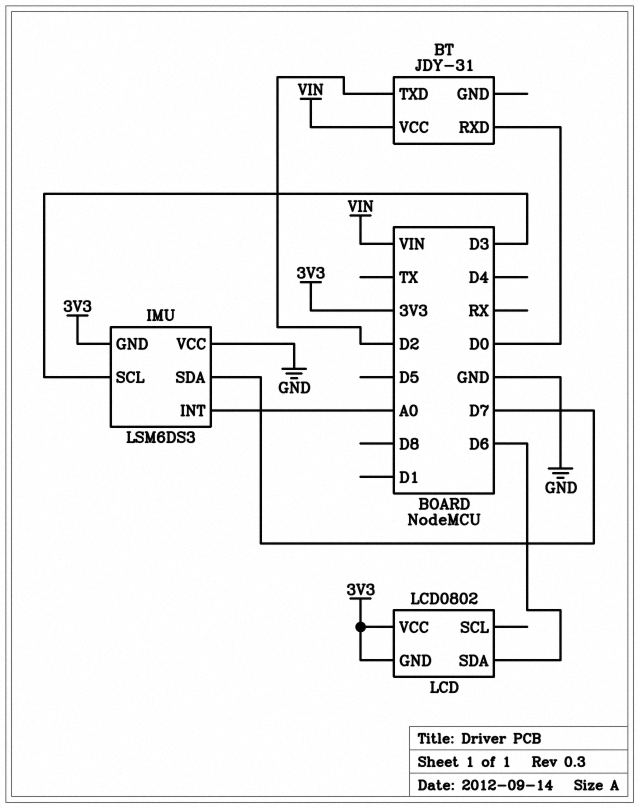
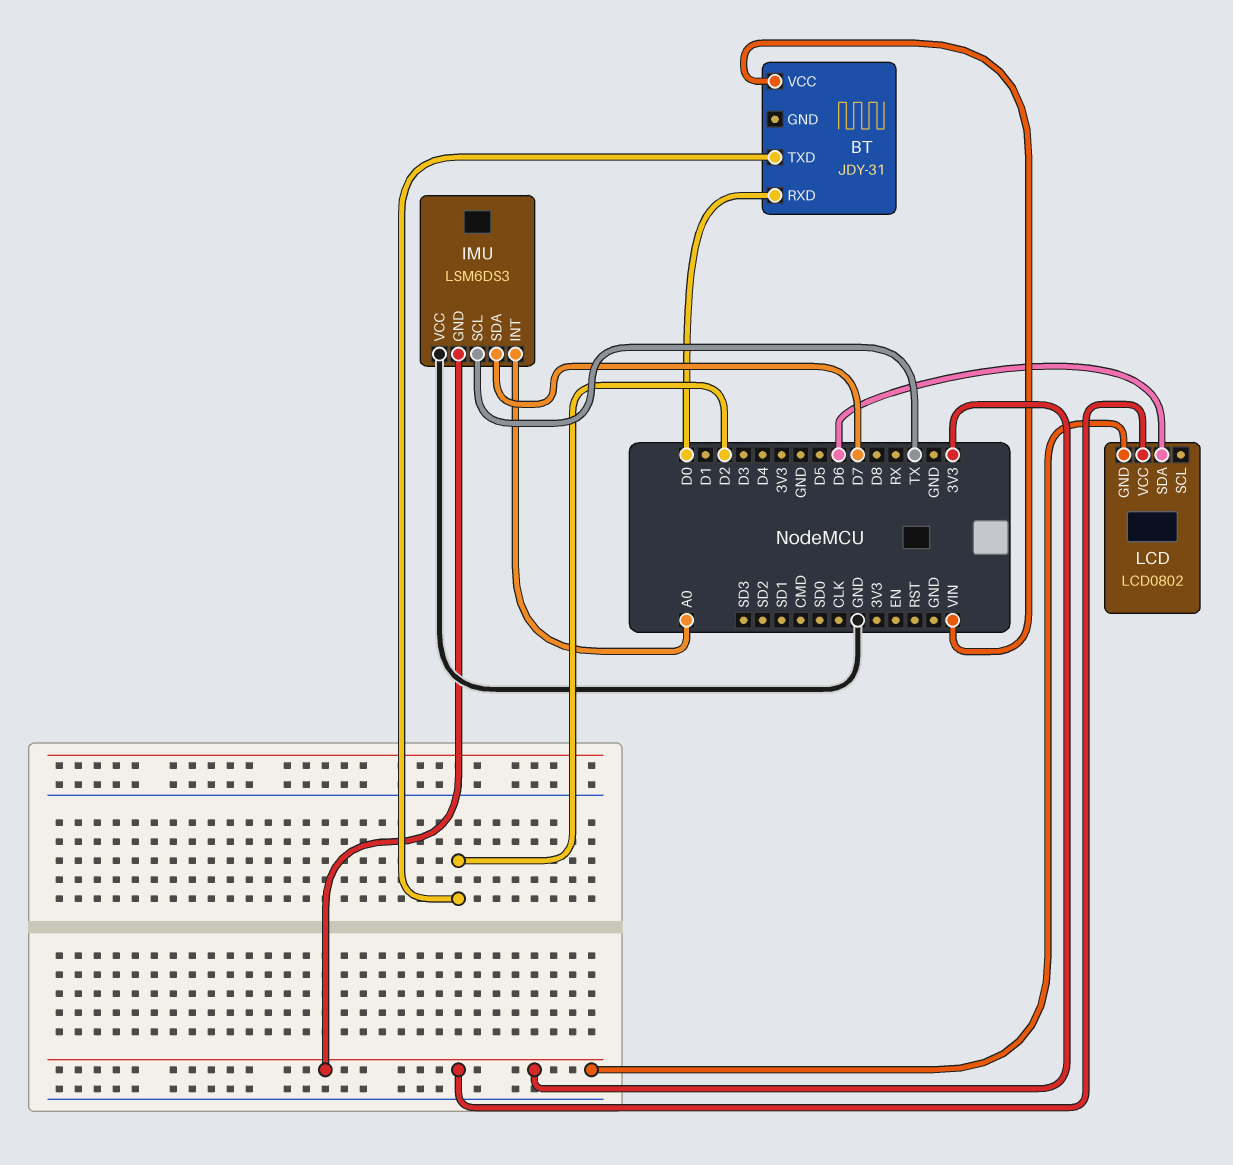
IMU pin SCL: D3 -> TX

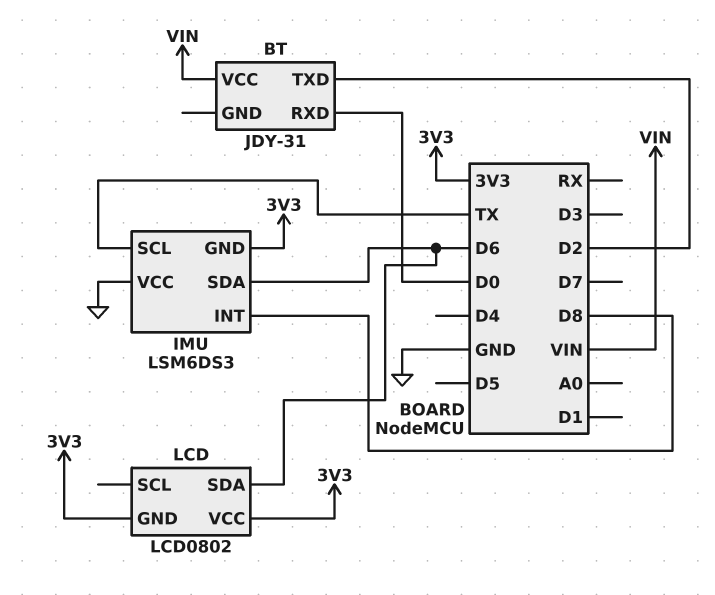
IMU pin INT: A0 -> D8
IMU pin SDA: D7 -> D6

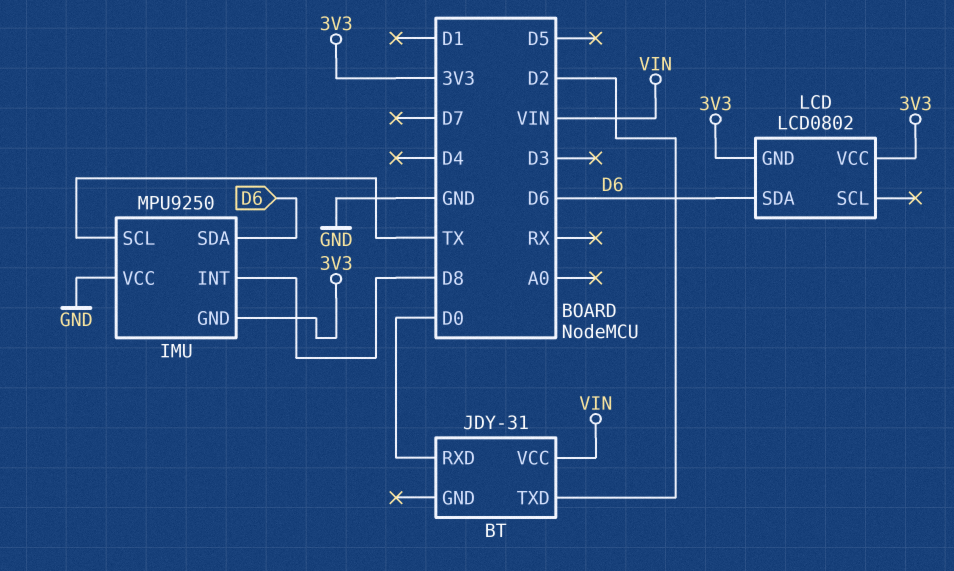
IMU: LSM6DS3 -> MPU9250

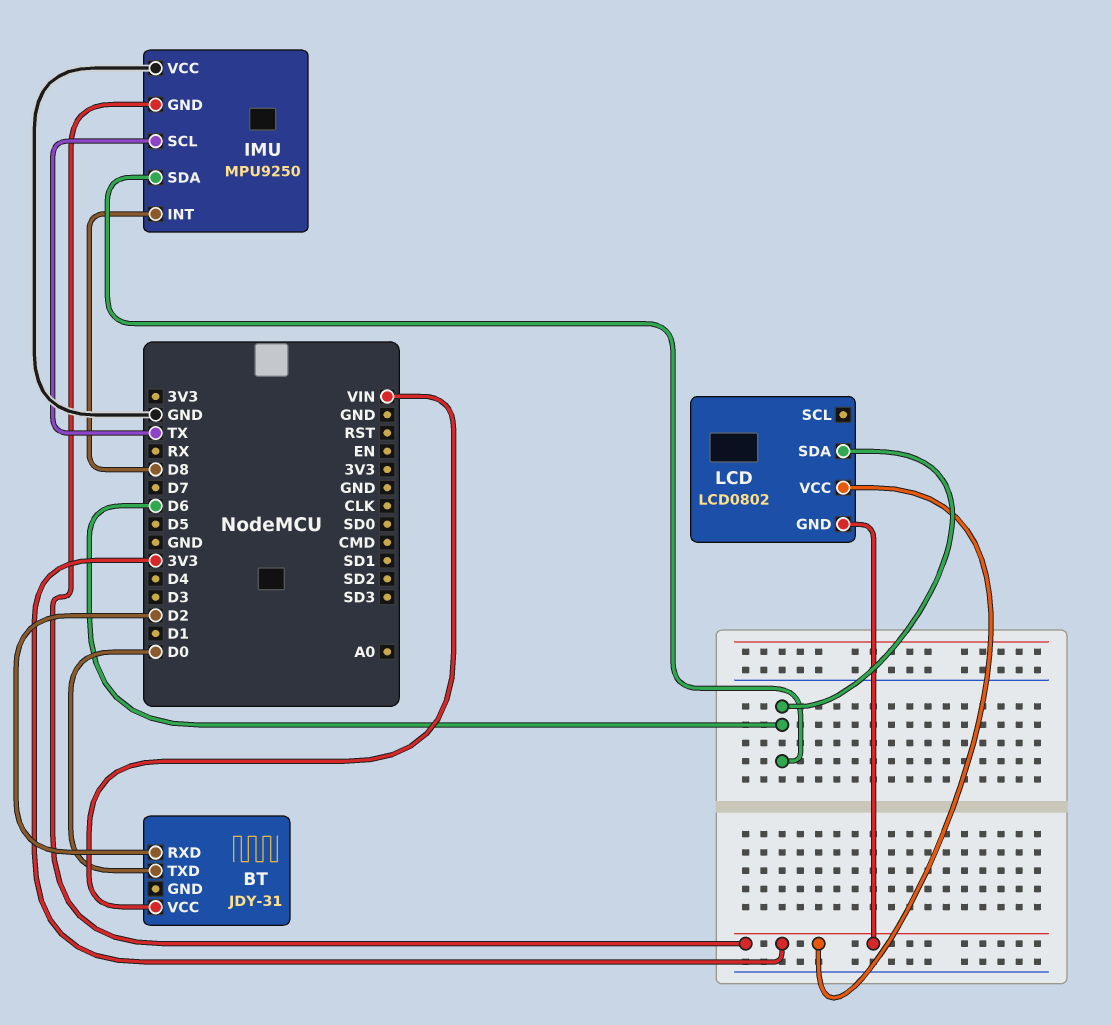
BT pin RXD: D0 -> D2
BT pin TXD: D2 -> D0

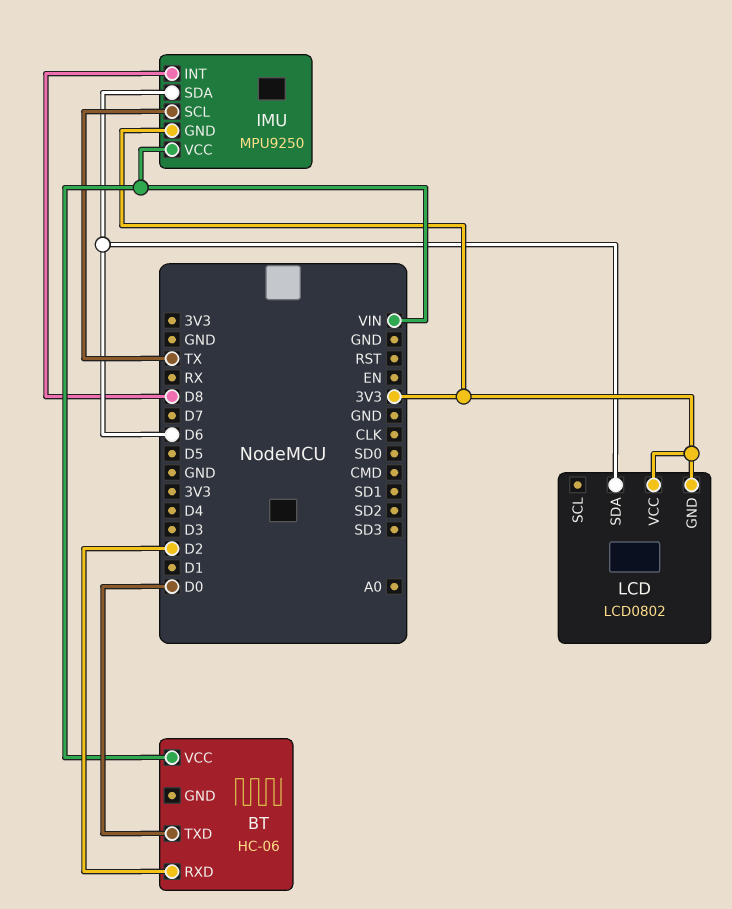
BT: JDY-31 -> HC-06
IMU pin VCC: GND -> VIN

